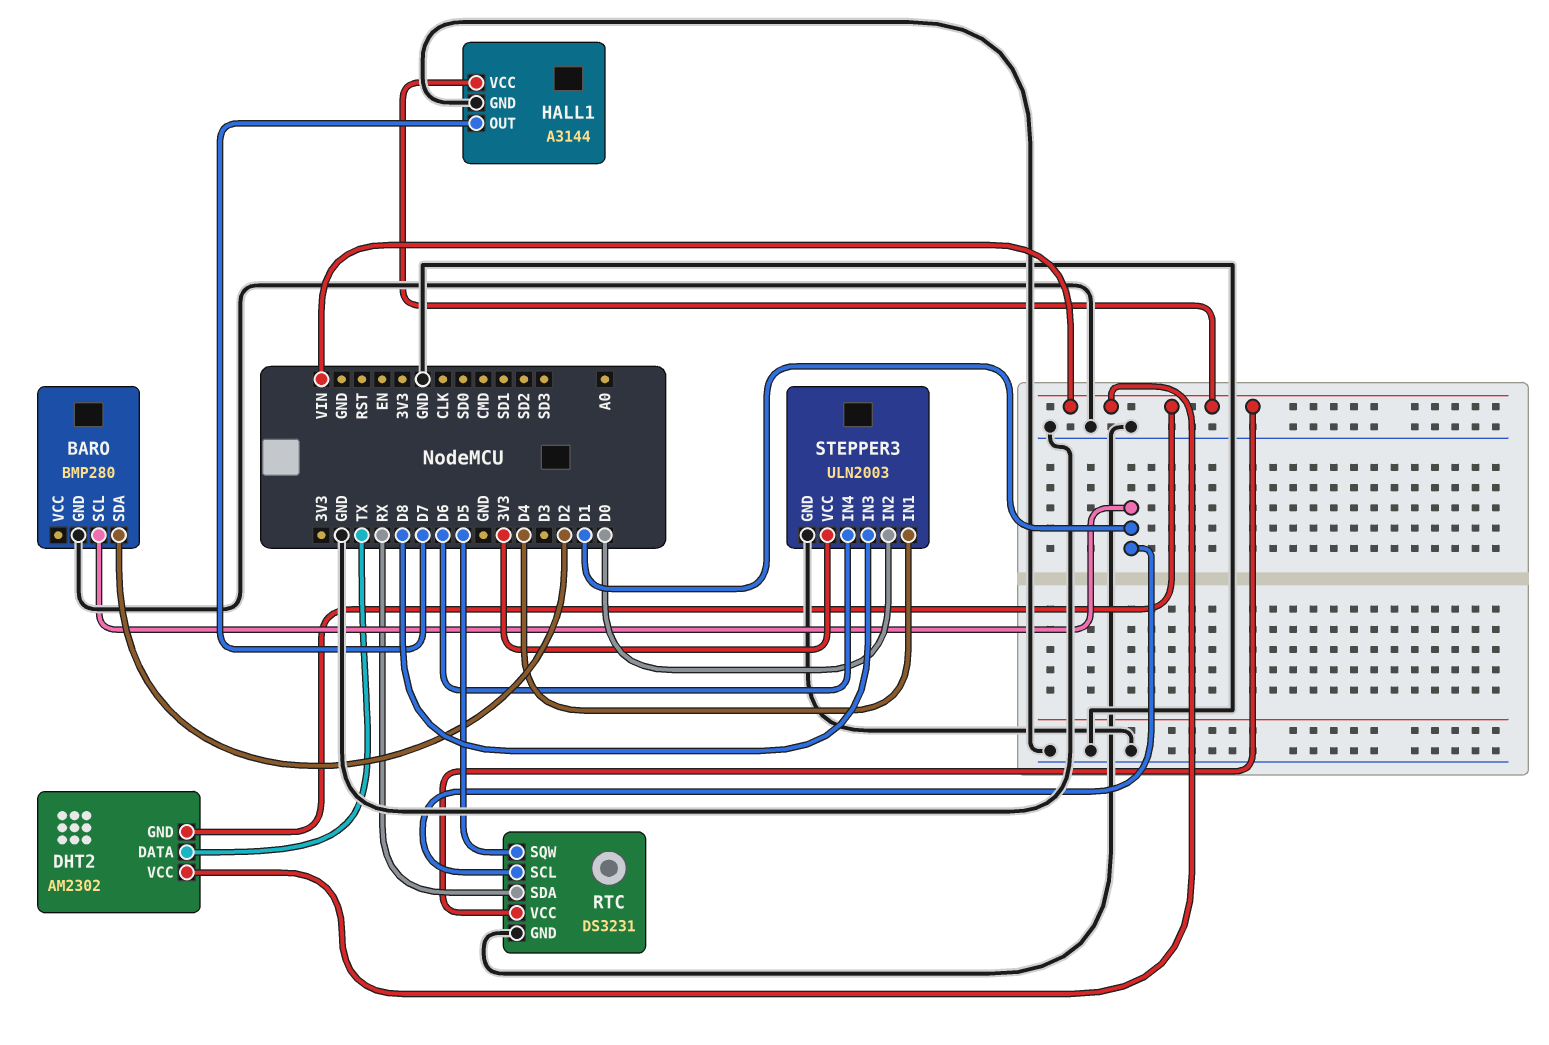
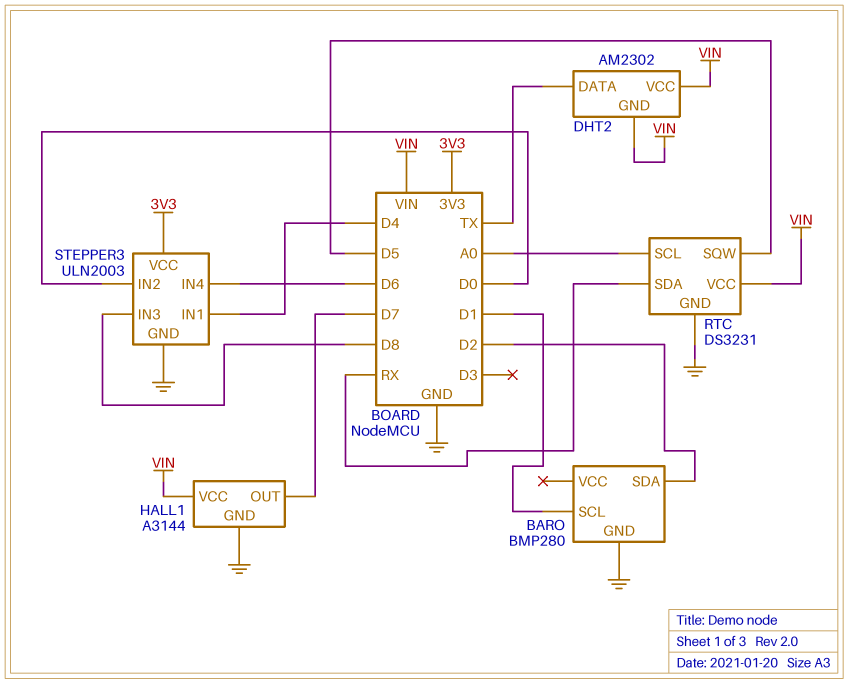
RTC pin SCL: D1 -> A0

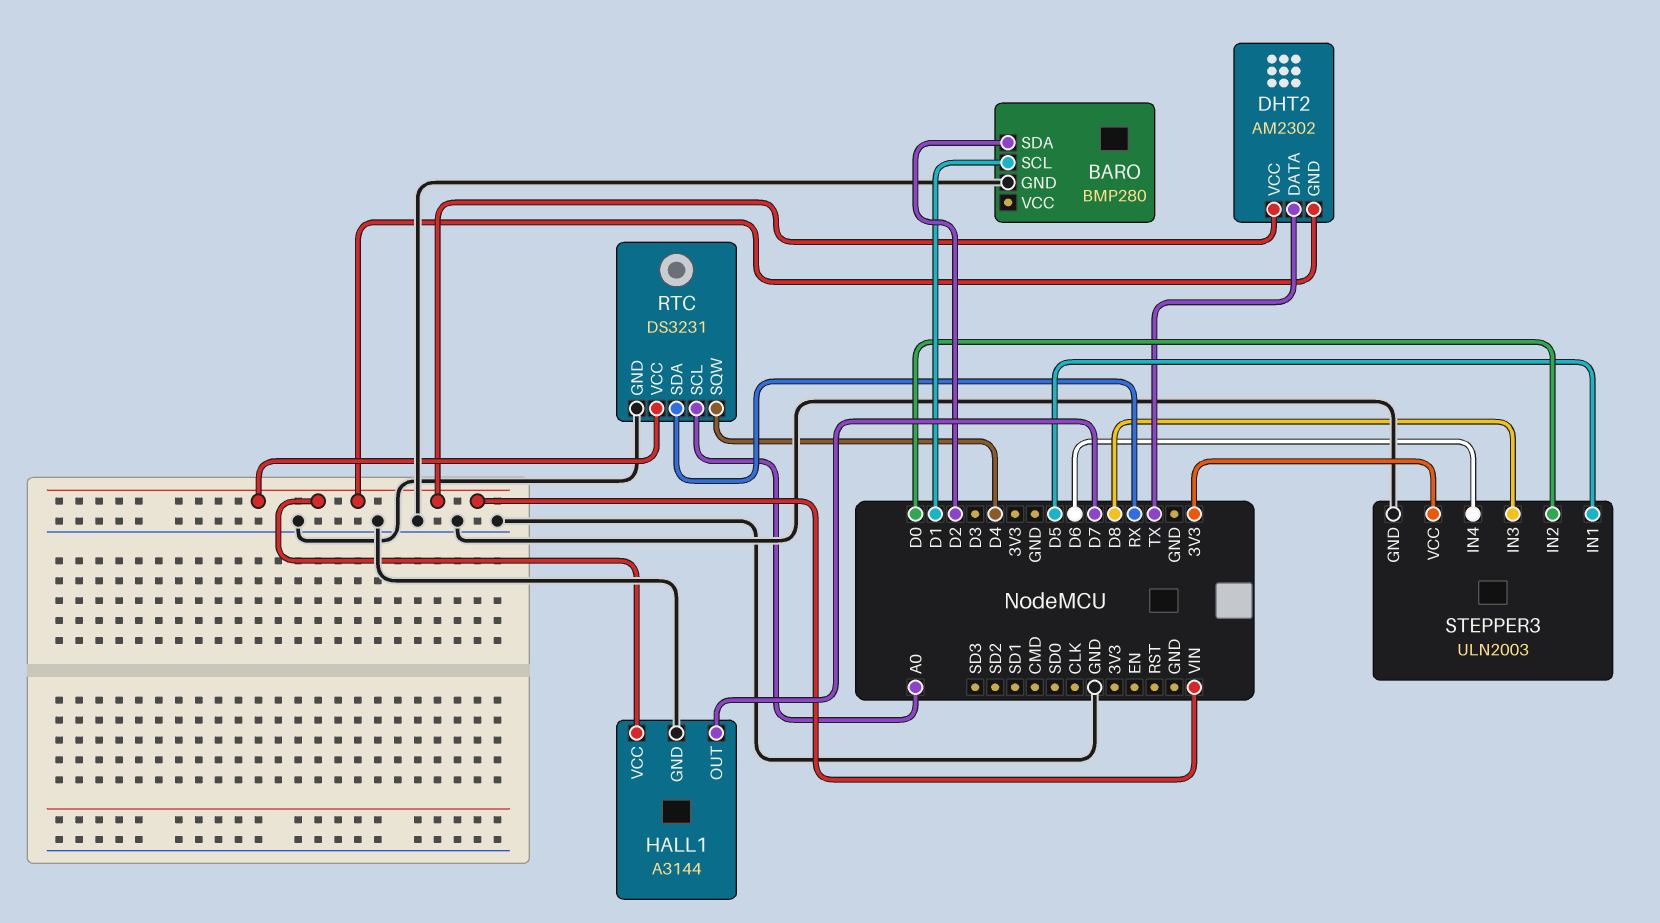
RTC pin SQW: D5 -> D4
STEPPER3 pin IN1: D4 -> D5

